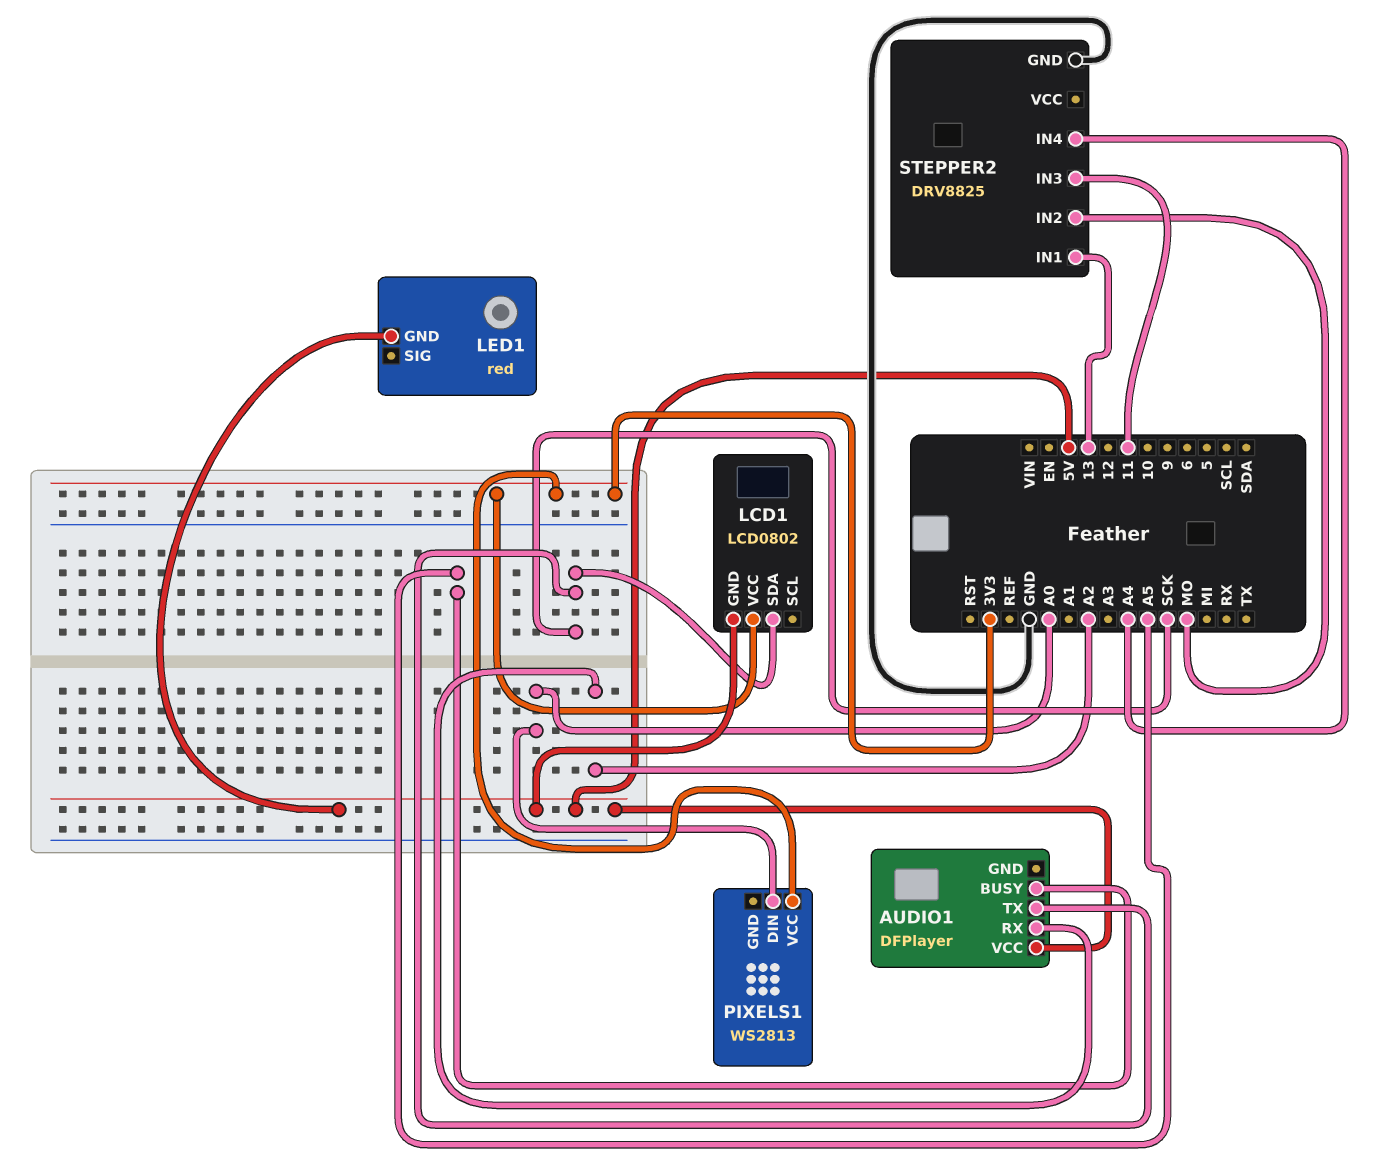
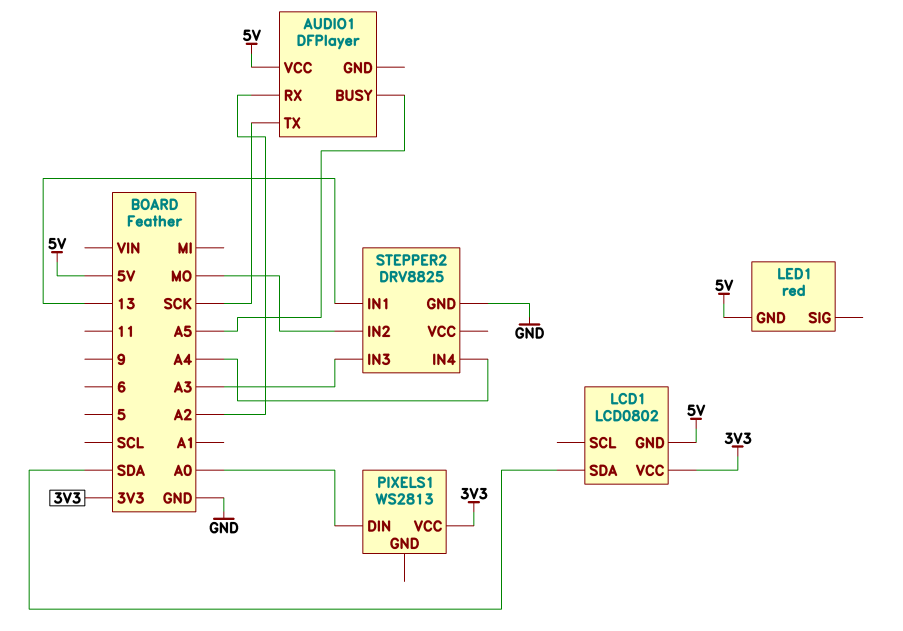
LCD1 pin SDA: SCK -> SDA
STEPPER2 pin IN3: 11 -> A3

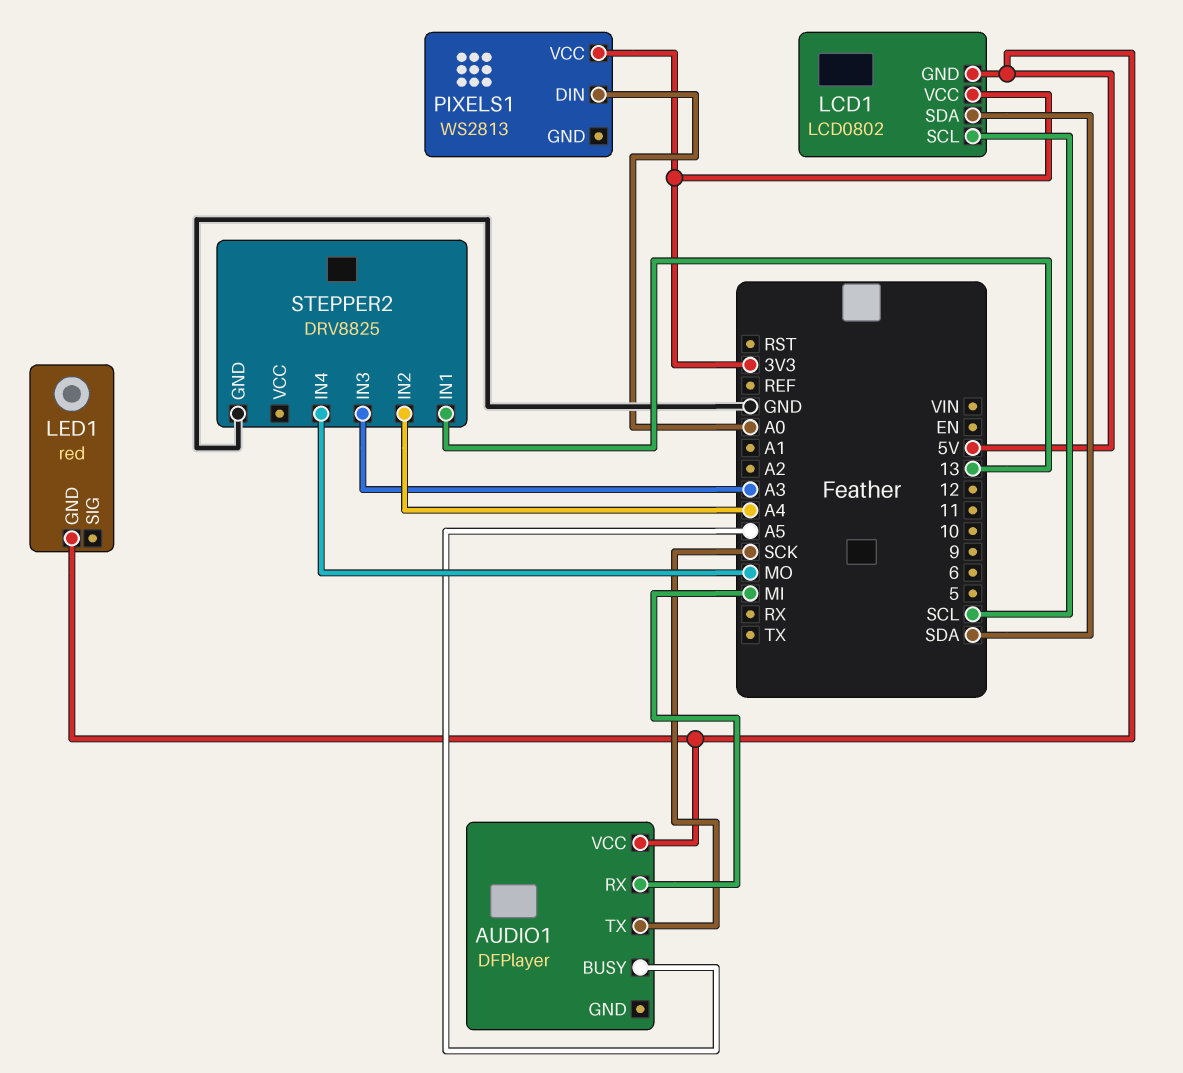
AUDIO1 pin RX: A2 -> MI
LCD1 pin SCL: none -> SCL
STEPPER2 pin IN2: MO -> A4
STEPPER2 pin IN4: A4 -> MO

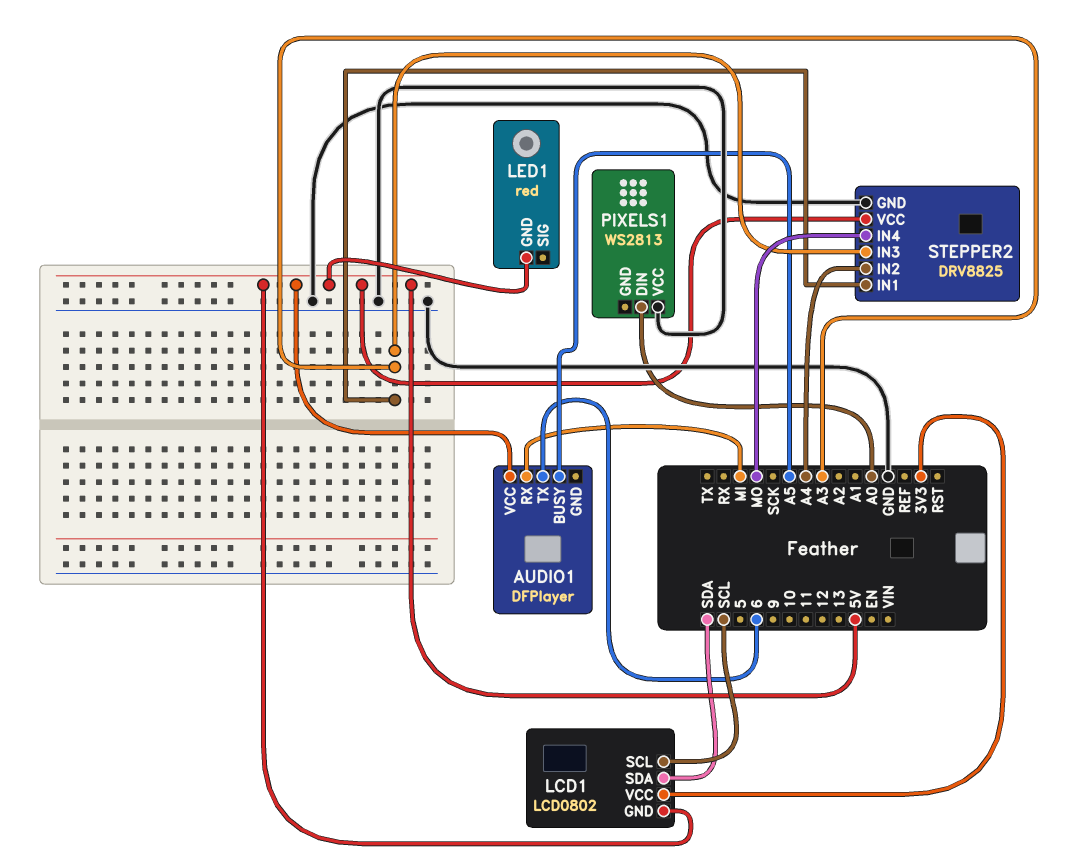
AUDIO1 pin TX: SCK -> 6
PIXELS1 pin VCC: 3V3 -> GND
STEPPER2 pin IN1: 13 -> A3
STEPPER2 pin VCC: none -> 5V

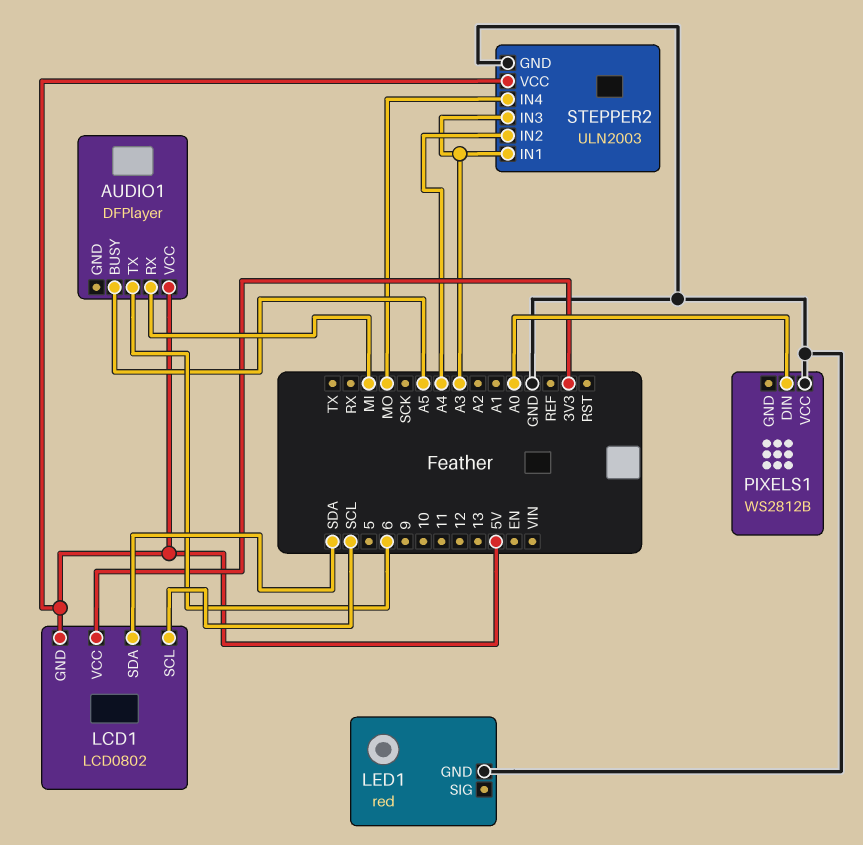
LED1 pin GND: 5V -> GND
PIXELS1: WS2813 -> WS2812B
STEPPER2: DRV8825 -> ULN2003

